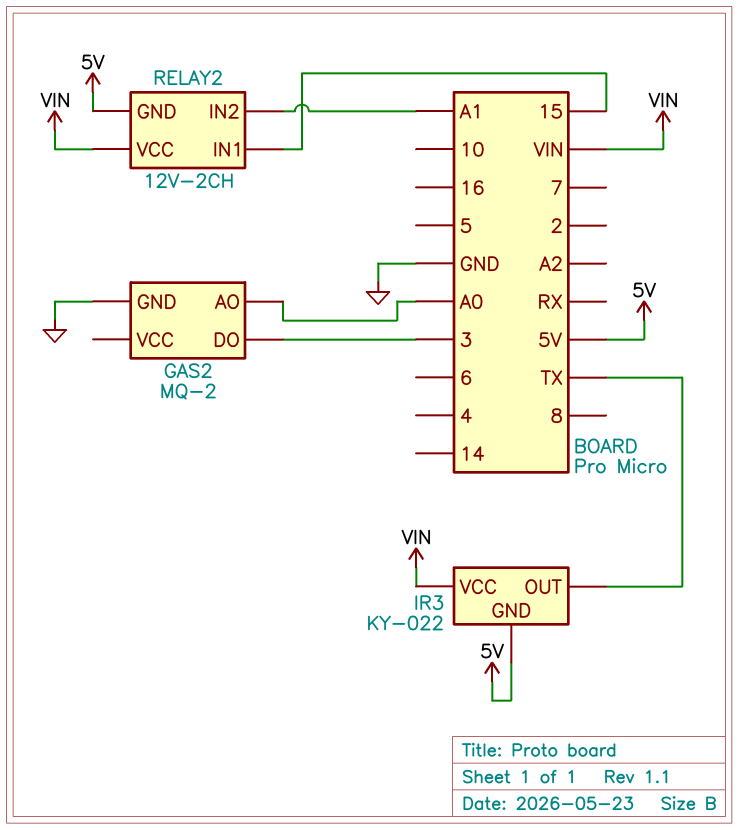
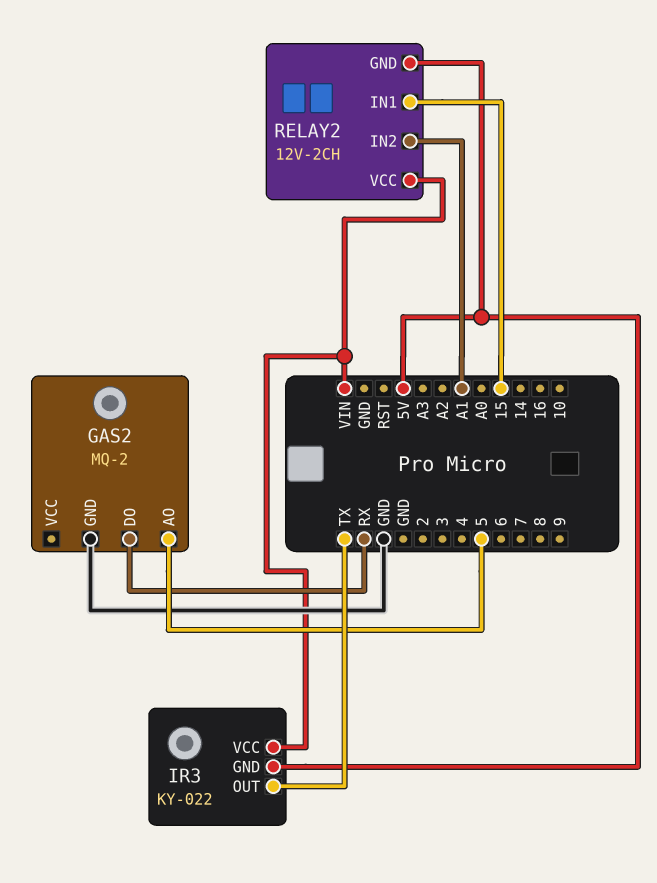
GAS2 pin AO: A0 -> 5
GAS2 pin DO: 3 -> RX

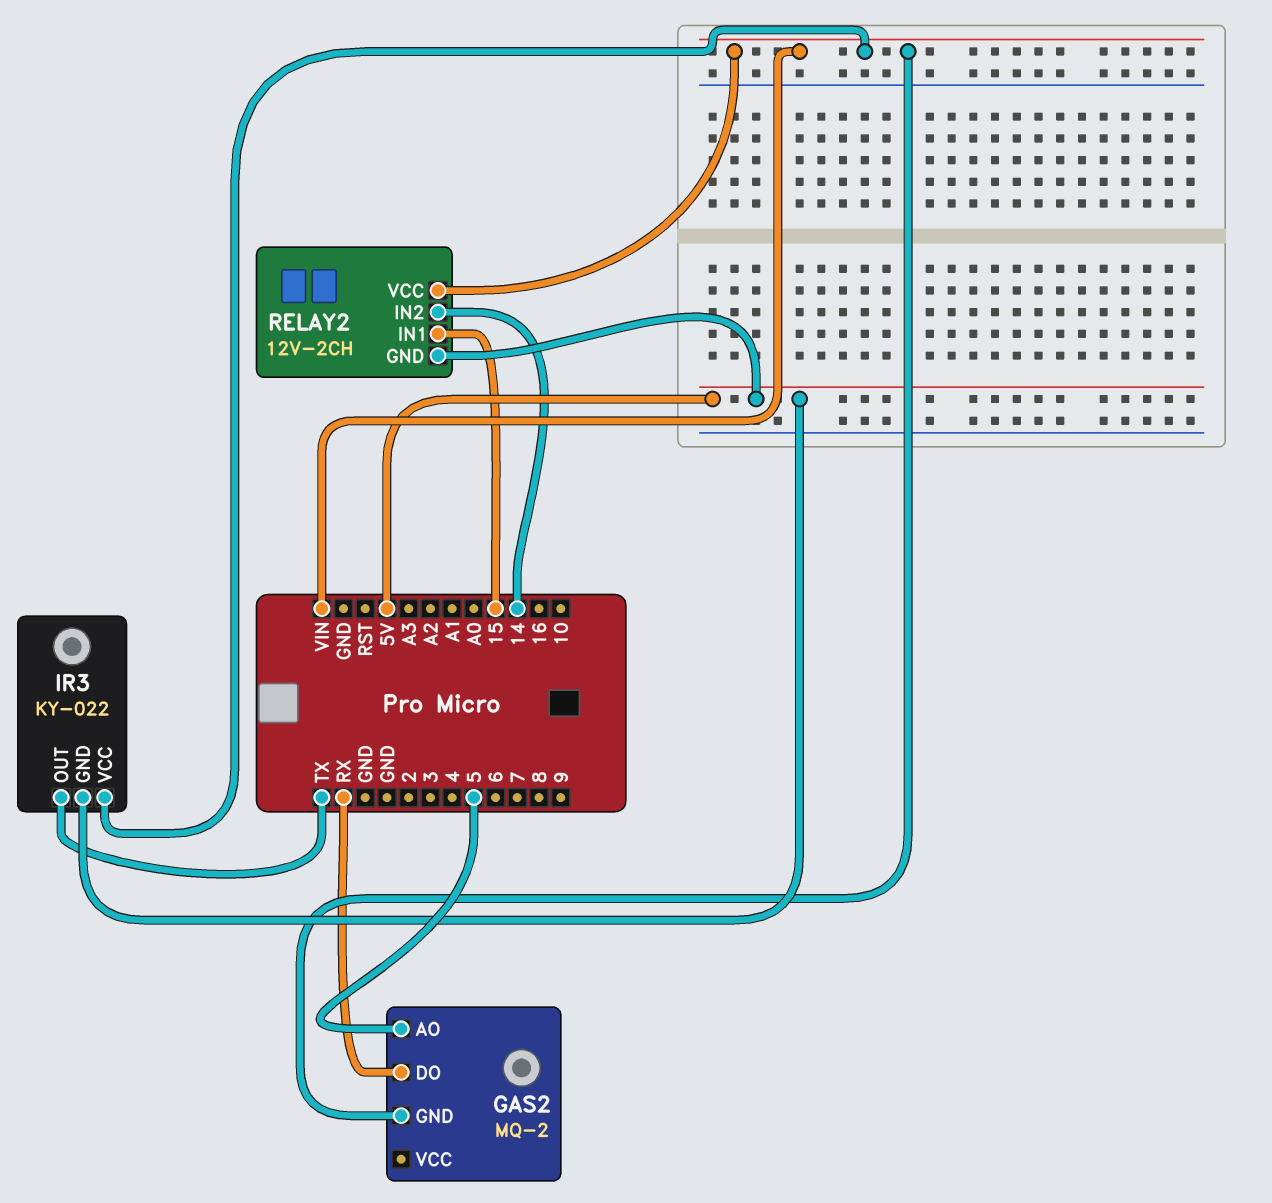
GAS2 pin GND: GND -> VIN
RELAY2 pin IN2: A1 -> 14

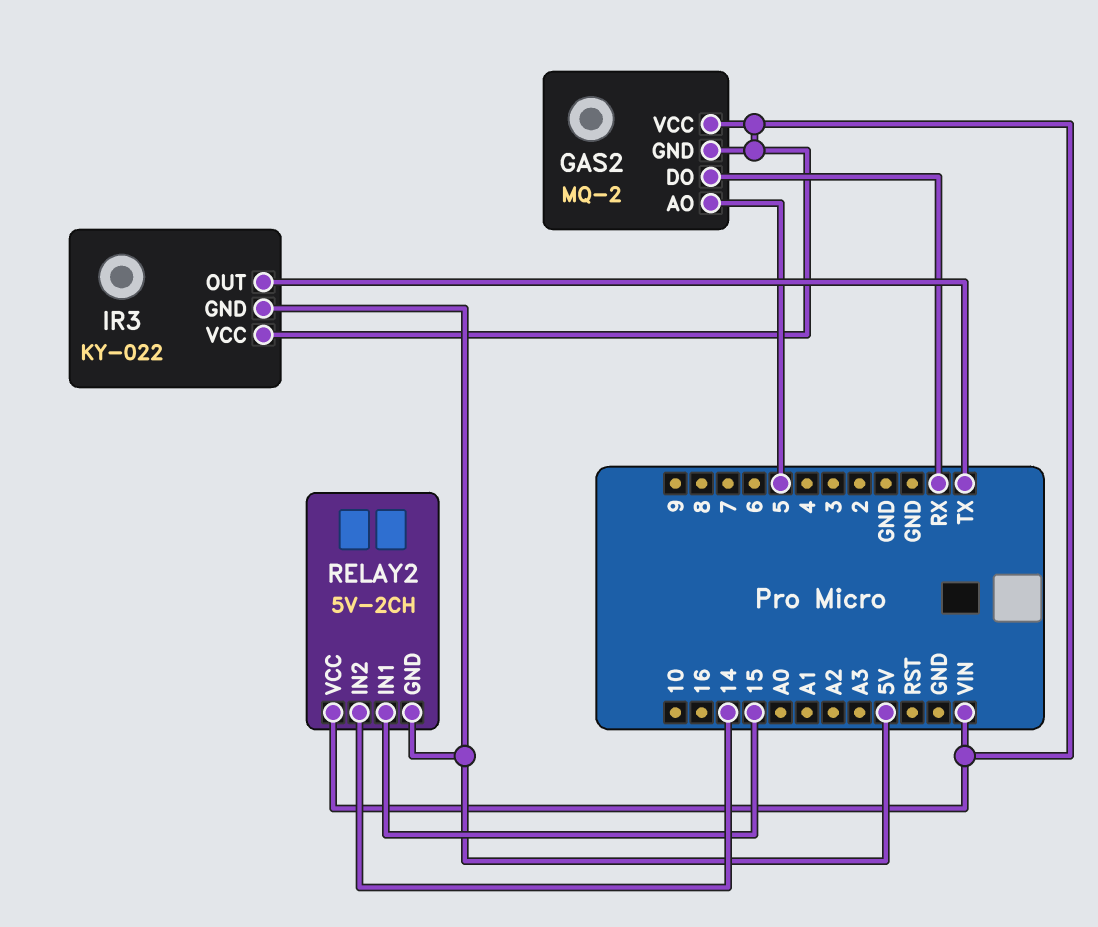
GAS2 pin VCC: none -> VIN
RELAY2: 12V-2CH -> 5V-2CH

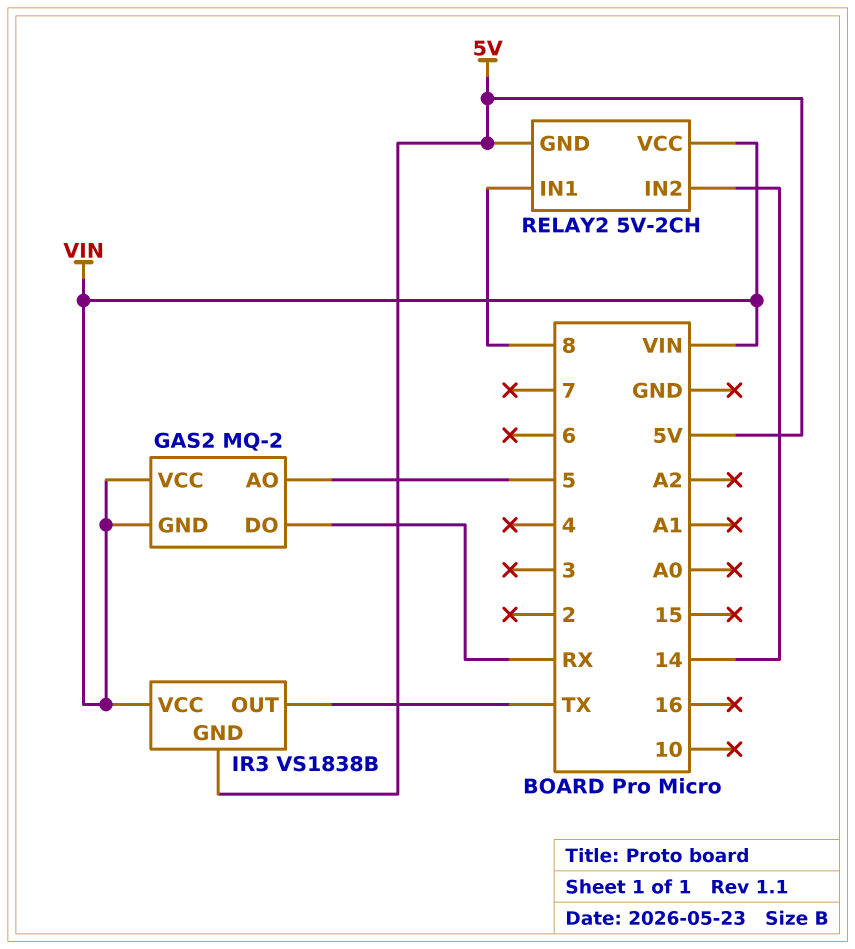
IR3: KY-022 -> VS1838B
RELAY2 pin IN1: 15 -> 8

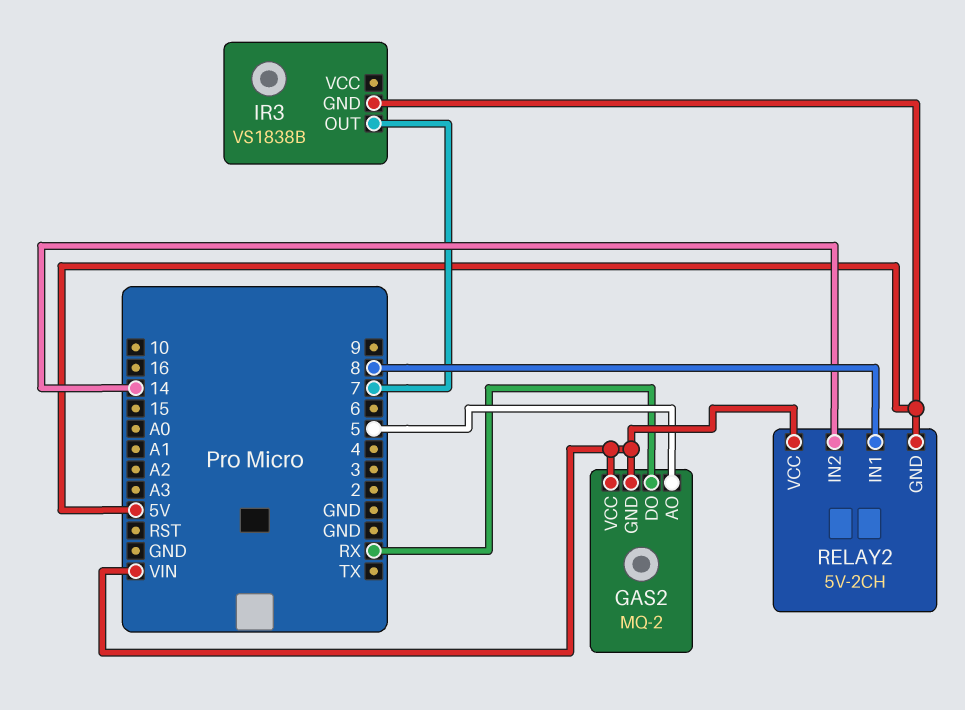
IR3 pin OUT: TX -> 7
IR3 pin VCC: VIN -> none

